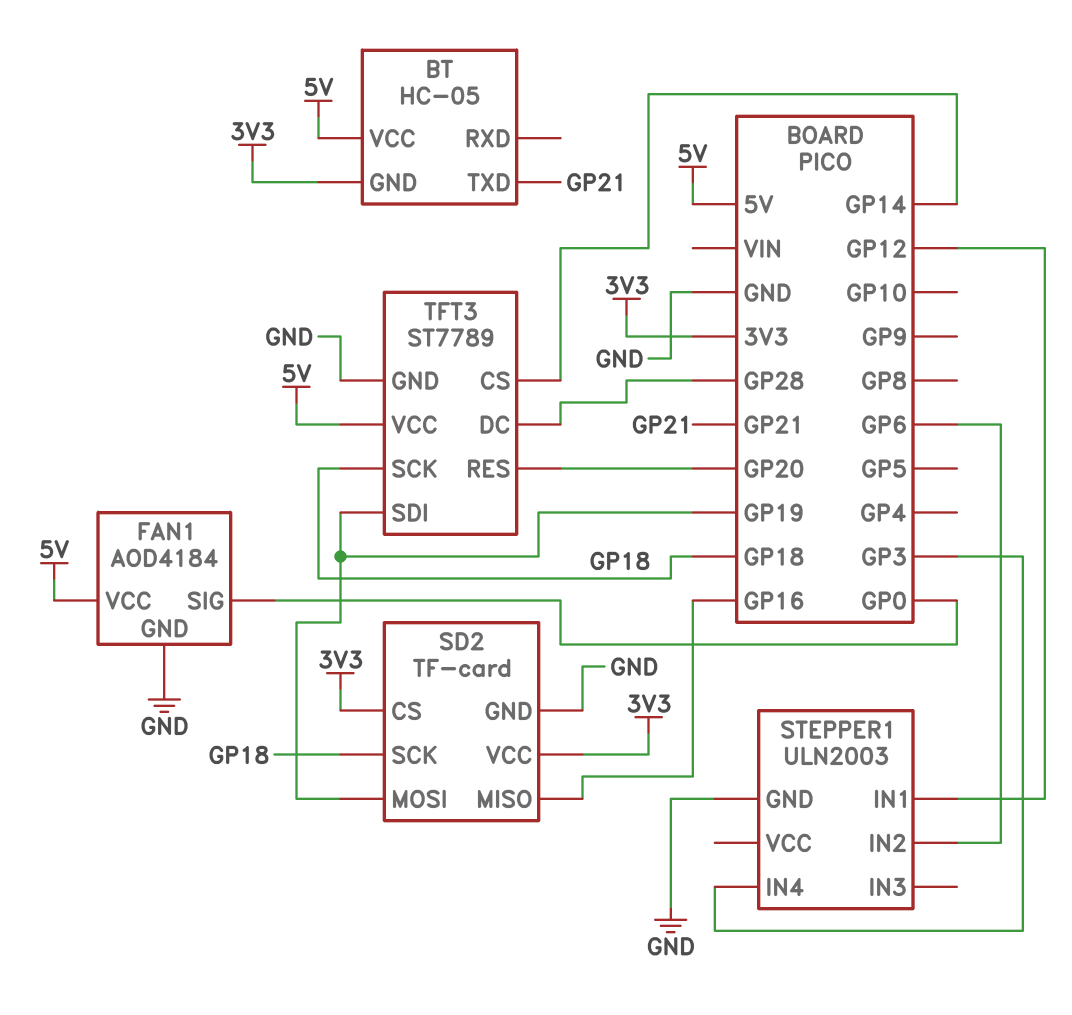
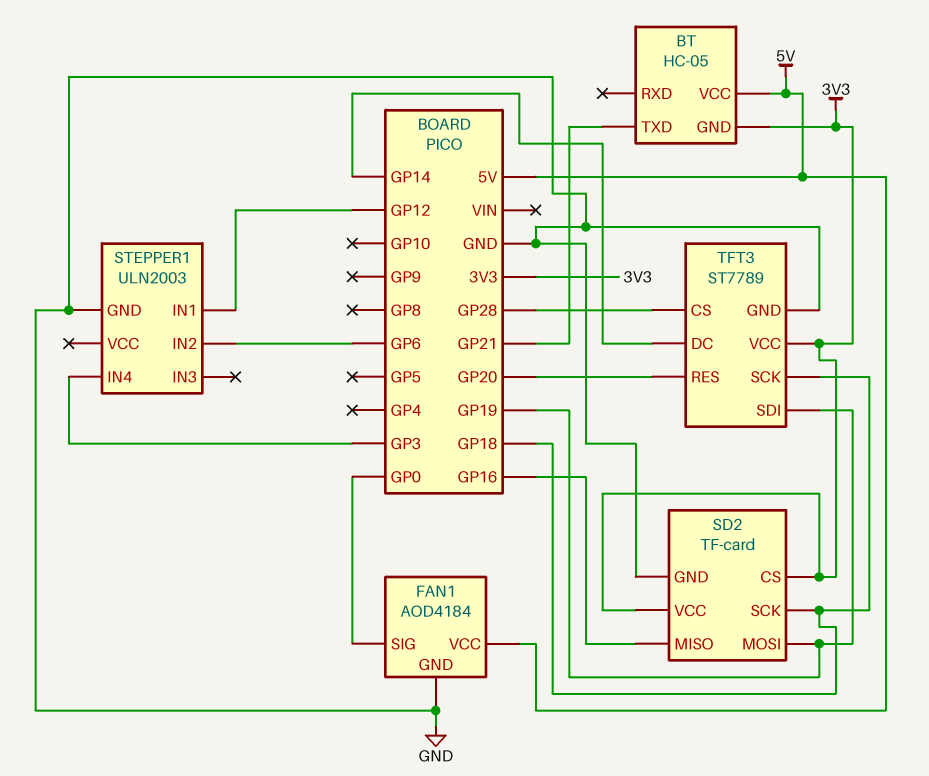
TFT3 pin CS: GP14 -> GP28
TFT3 pin DC: GP28 -> GP14
TFT3 pin VCC: 5V -> 3V3

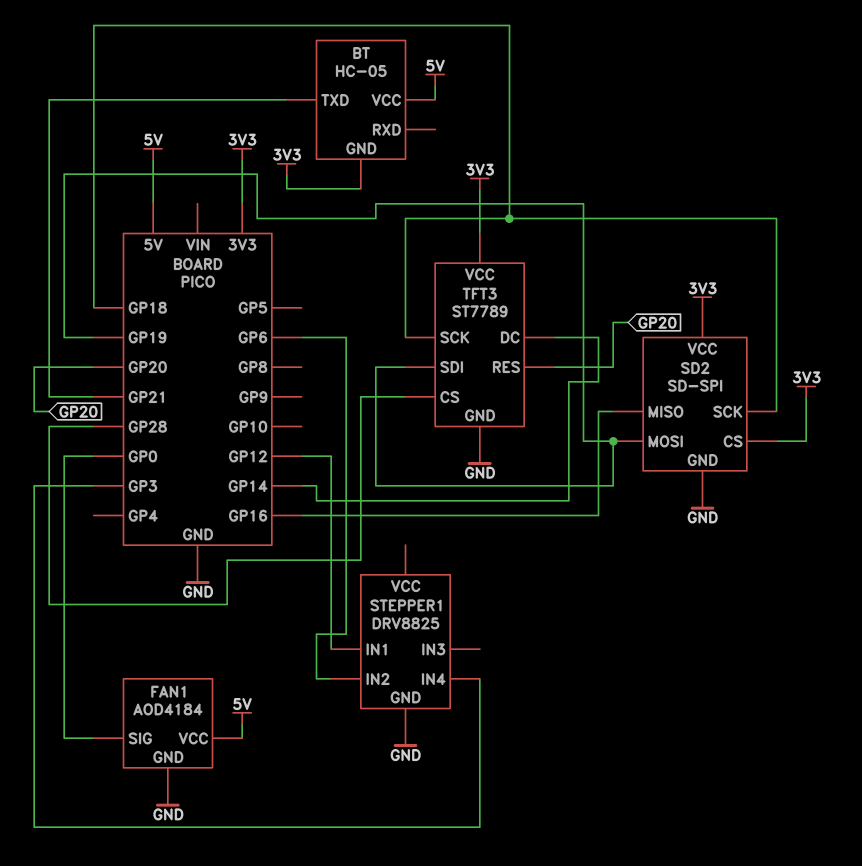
SD2: TF-card -> SD-SPI
STEPPER1: ULN2003 -> DRV8825

